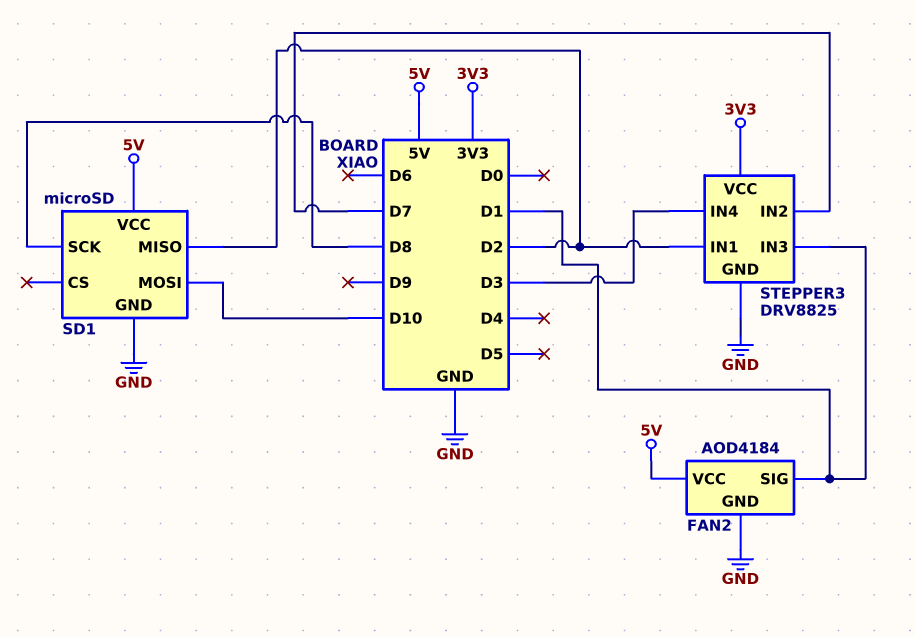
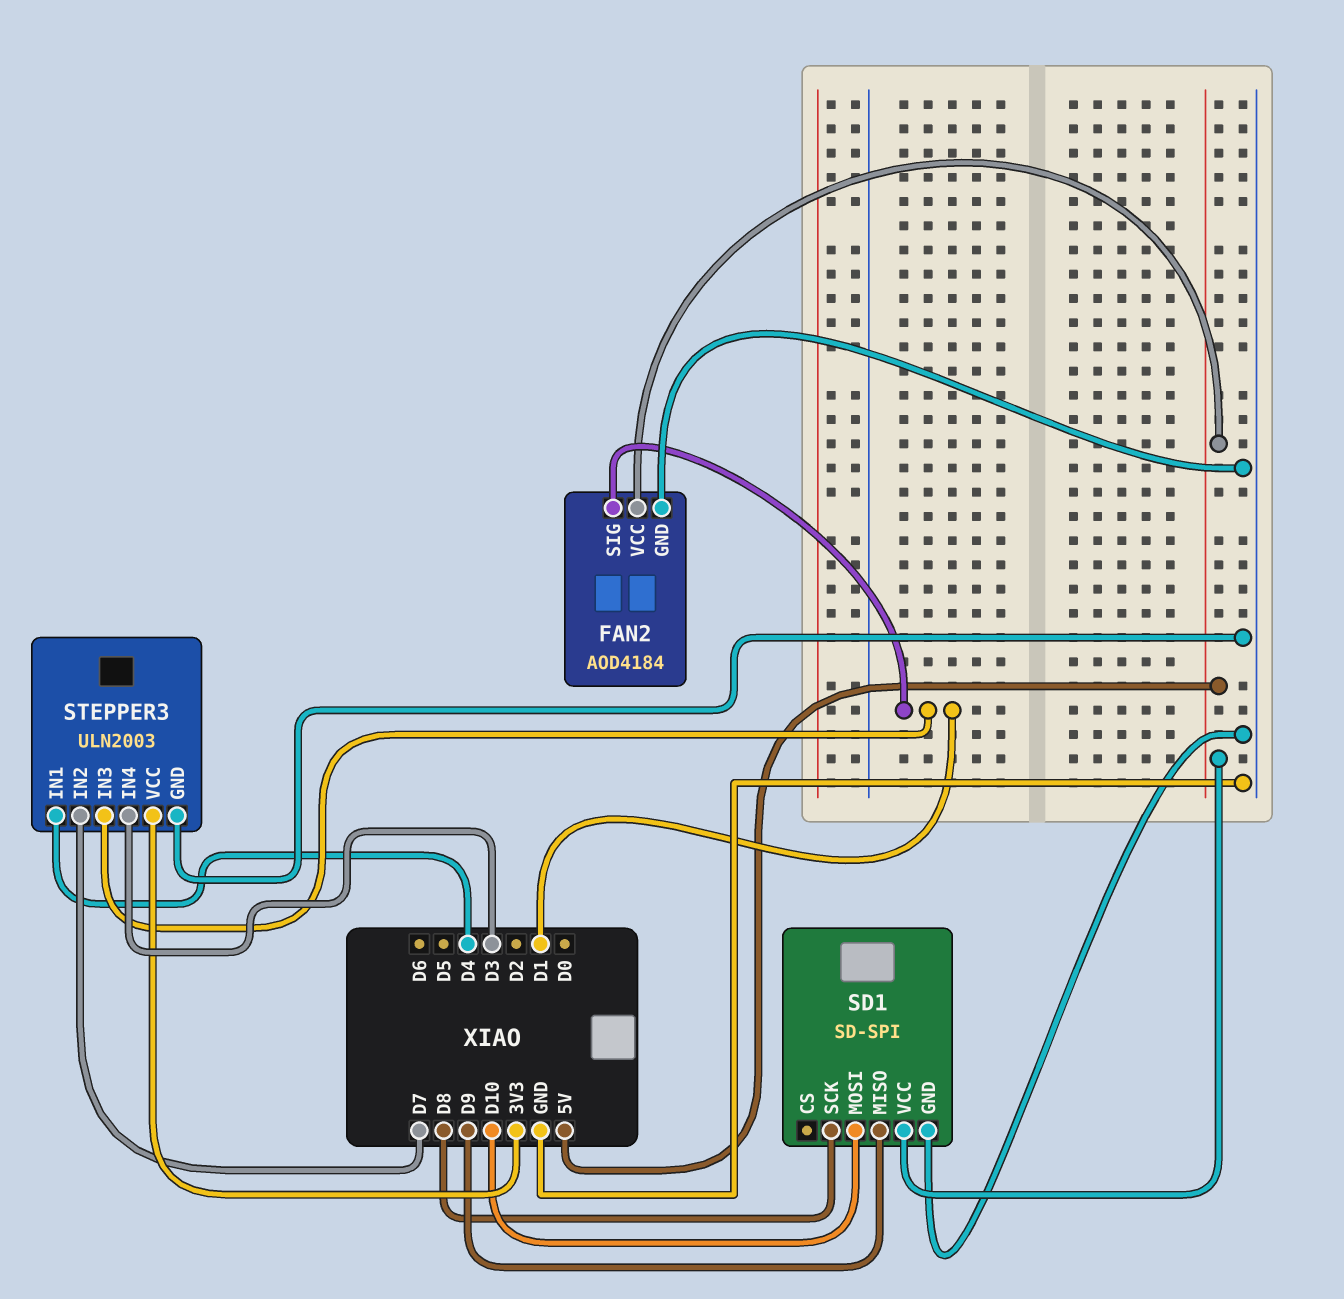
SD1: microSD -> SD-SPI
SD1 pin MISO: D2 -> D9
STEPPER3: DRV8825 -> ULN2003
STEPPER3 pin IN1: D2 -> D4

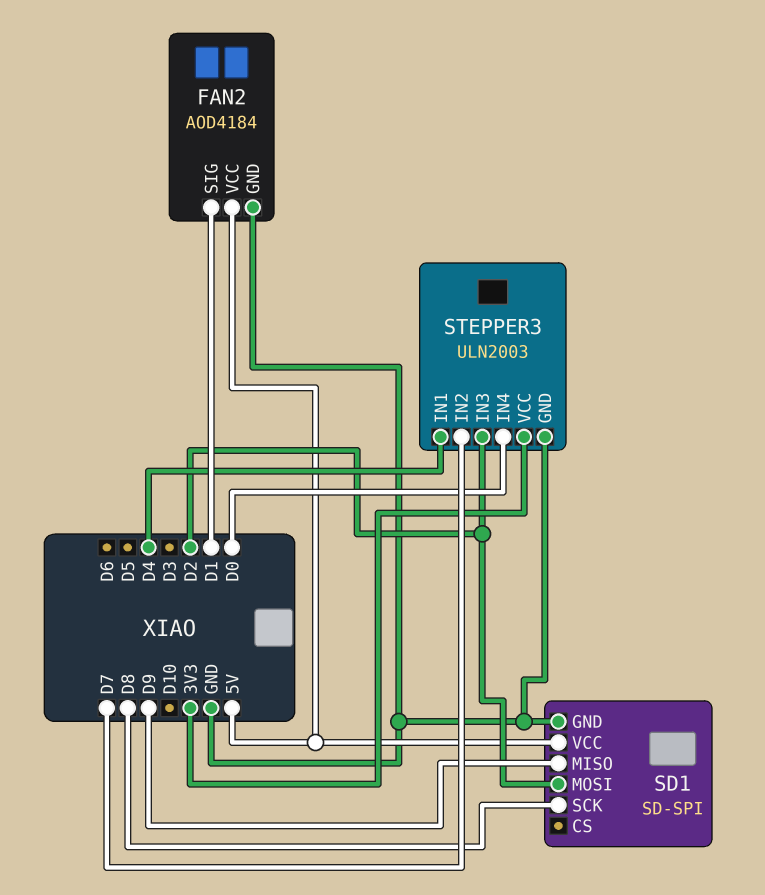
SD1 pin MOSI: D10 -> D2
STEPPER3 pin IN3: D1 -> D2
STEPPER3 pin IN4: D3 -> D0

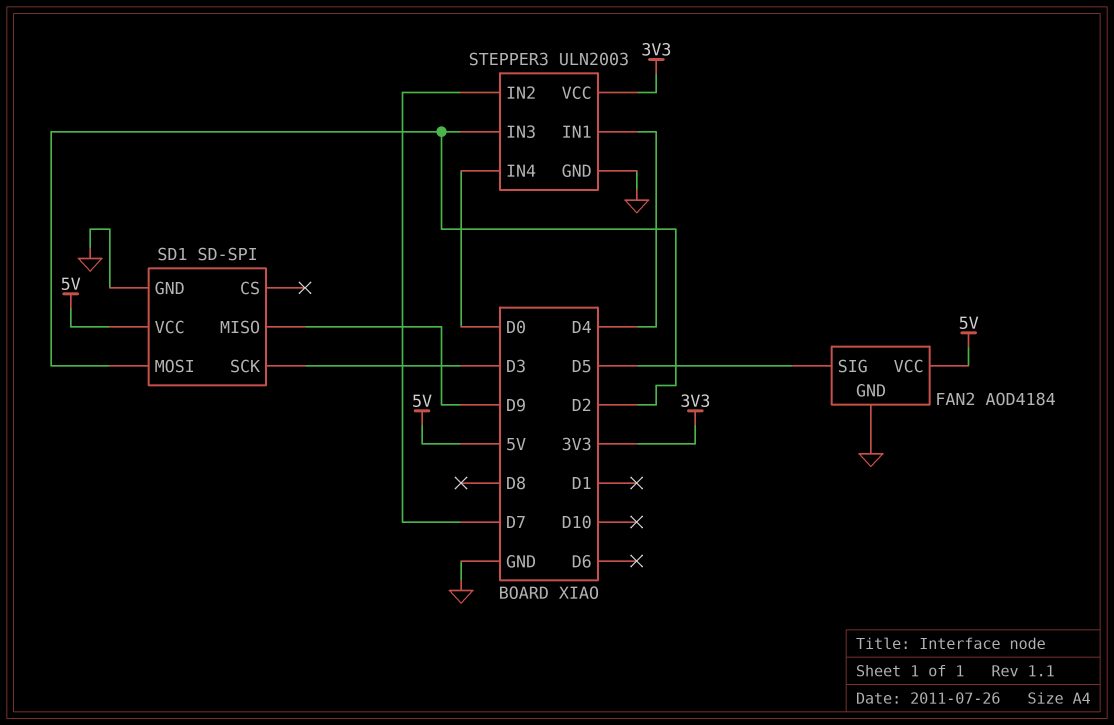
FAN2 pin SIG: D1 -> D5
SD1 pin SCK: D8 -> D3

